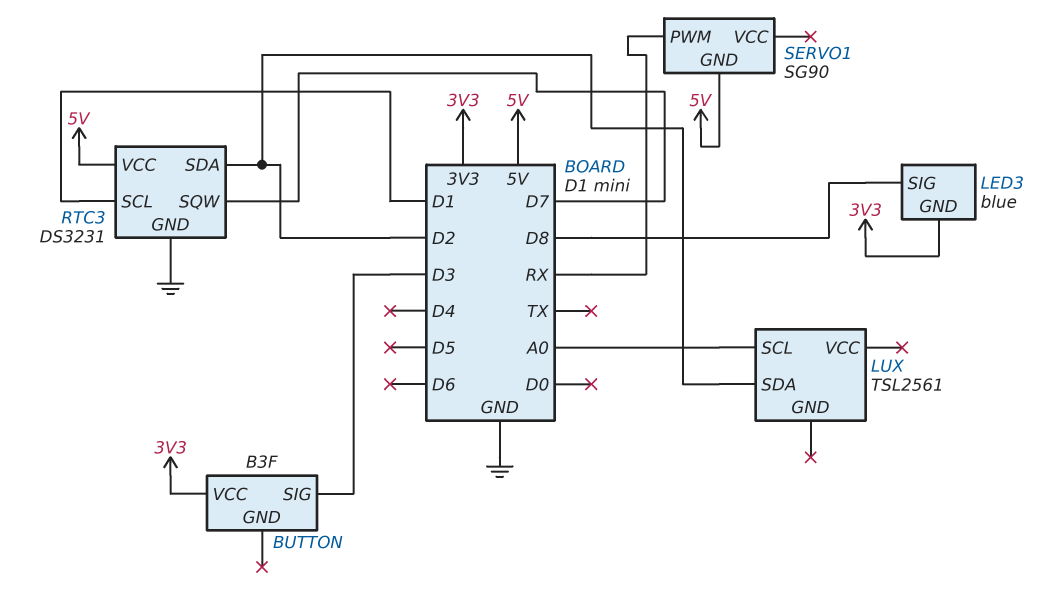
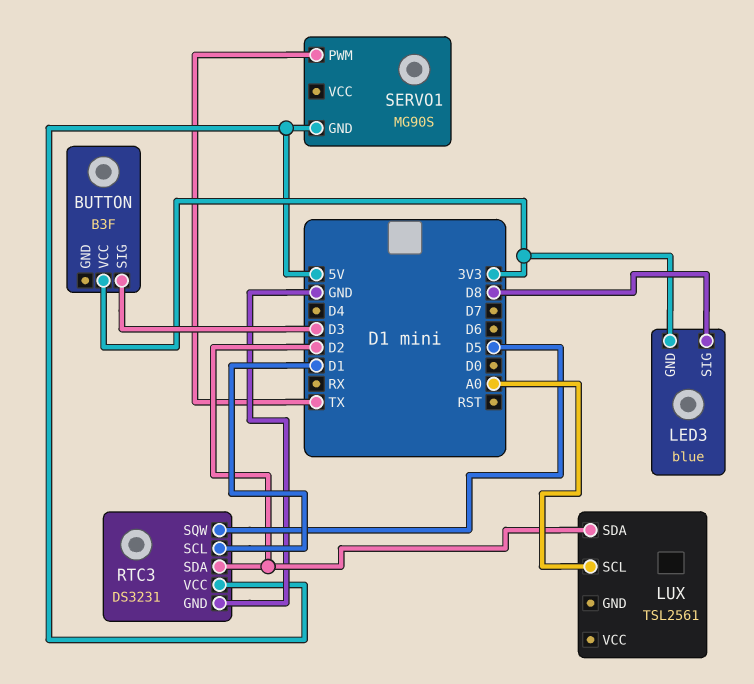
RTC3 pin SQW: D7 -> D5
SERVO1: SG90 -> MG90S
SERVO1 pin PWM: RX -> TX

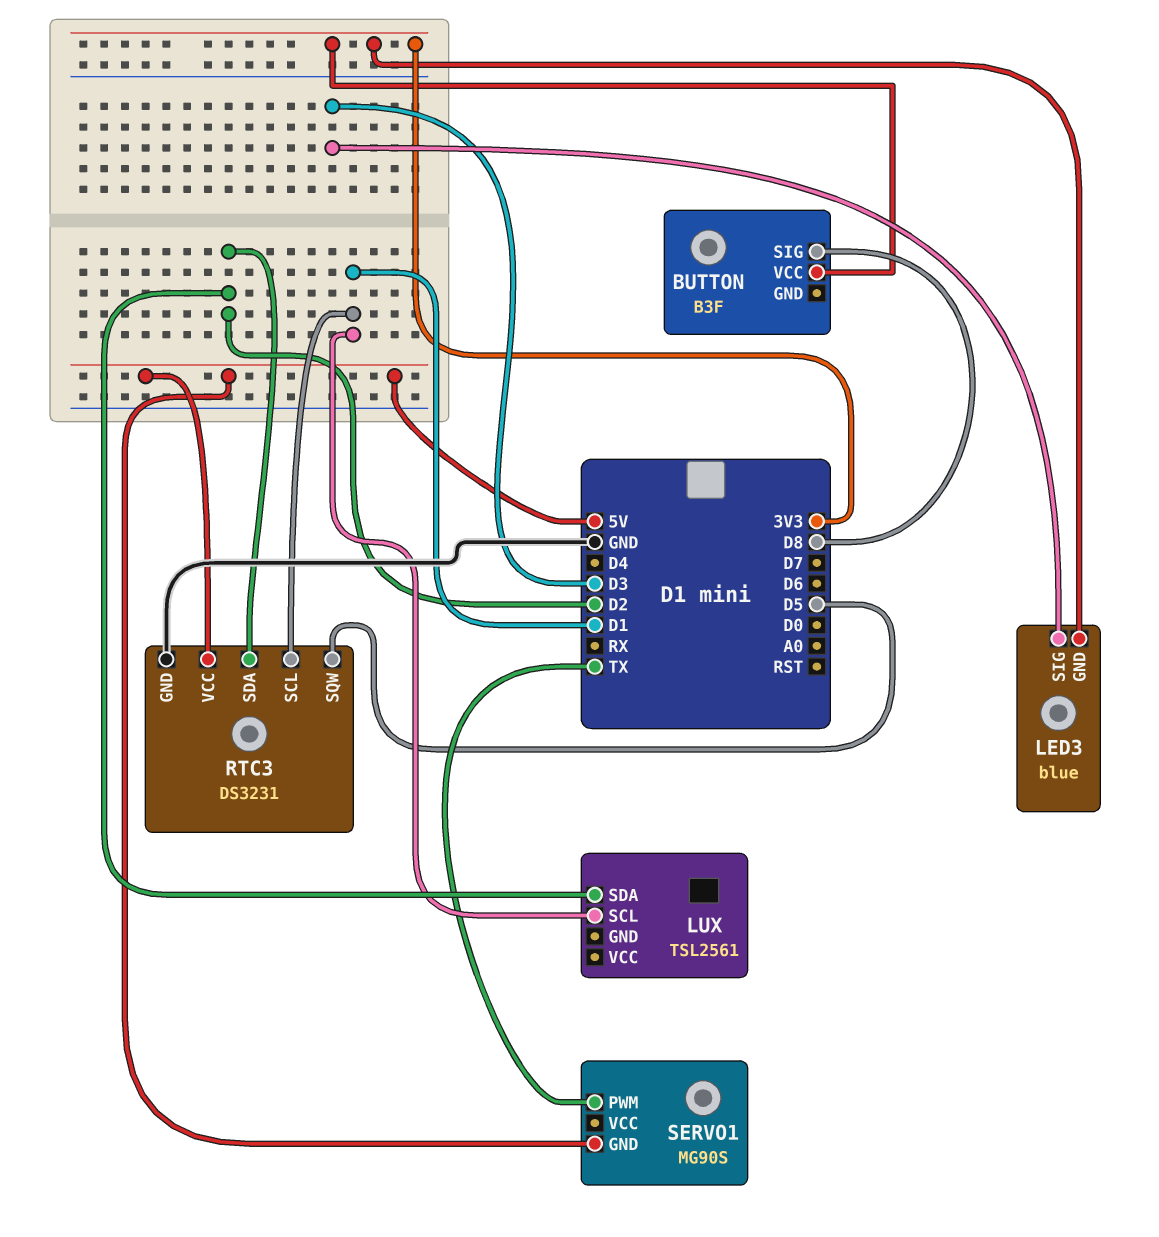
BUTTON pin SIG: D3 -> D8
LED3 pin SIG: D8 -> D3
LUX pin SCL: A0 -> D1

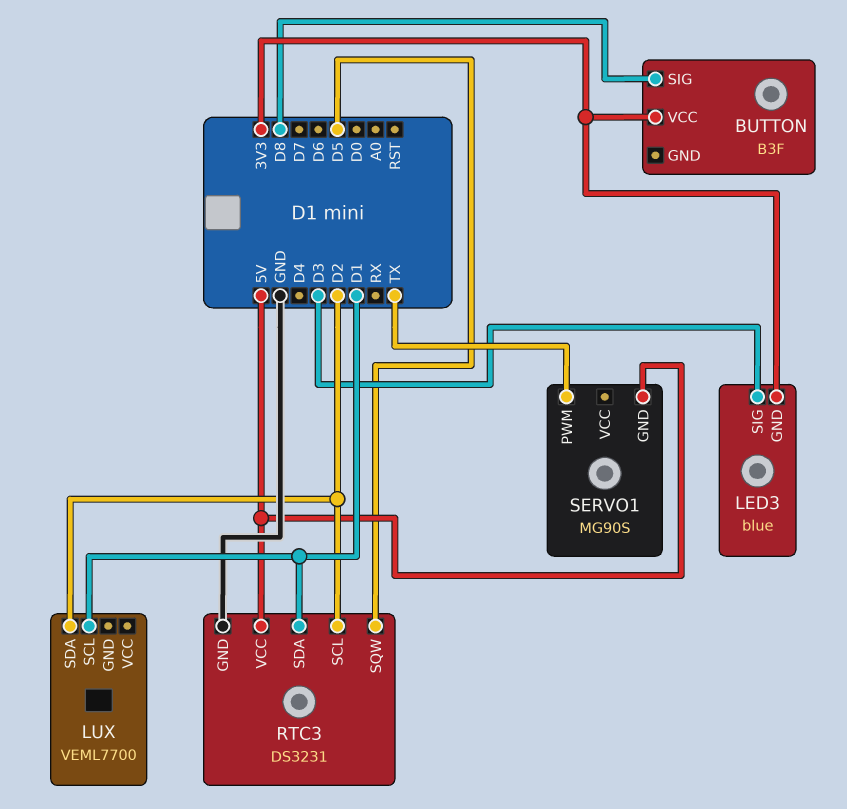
LUX: TSL2561 -> VEML7700
RTC3 pin SCL: D1 -> D2
RTC3 pin SDA: D2 -> D1

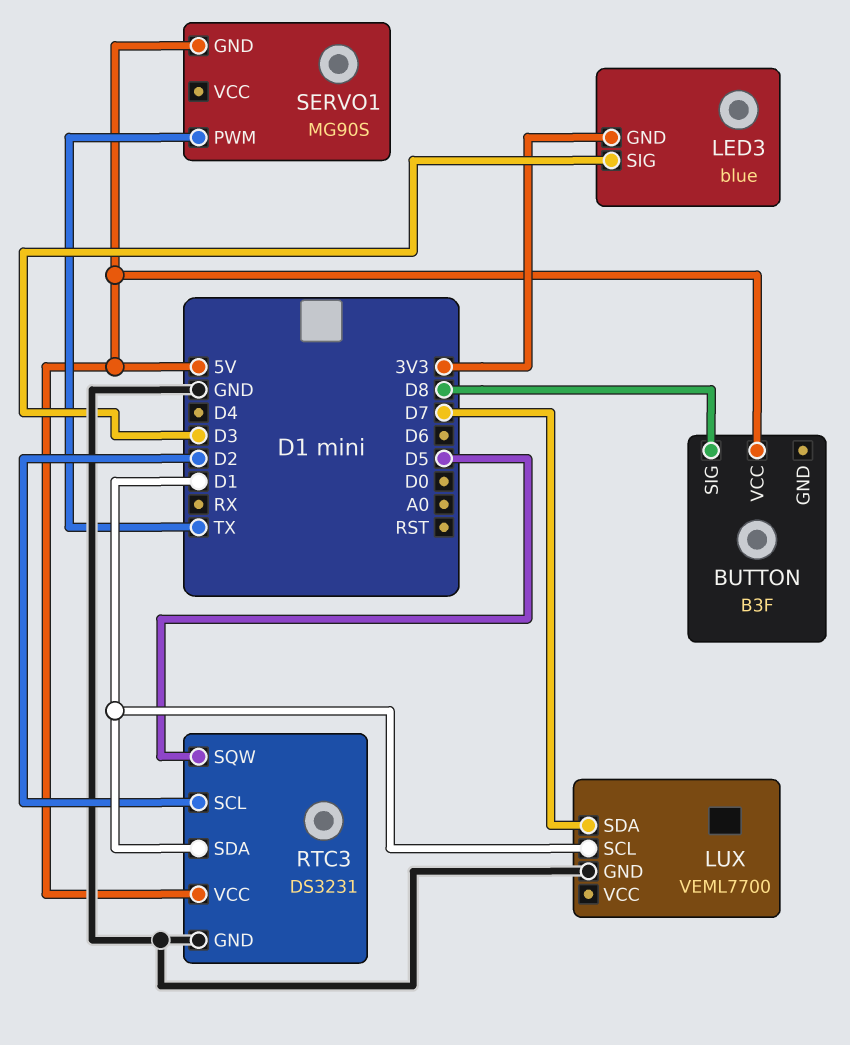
BUTTON pin VCC: 3V3 -> 5V
LUX pin GND: none -> GND
LUX pin SDA: D2 -> D7

